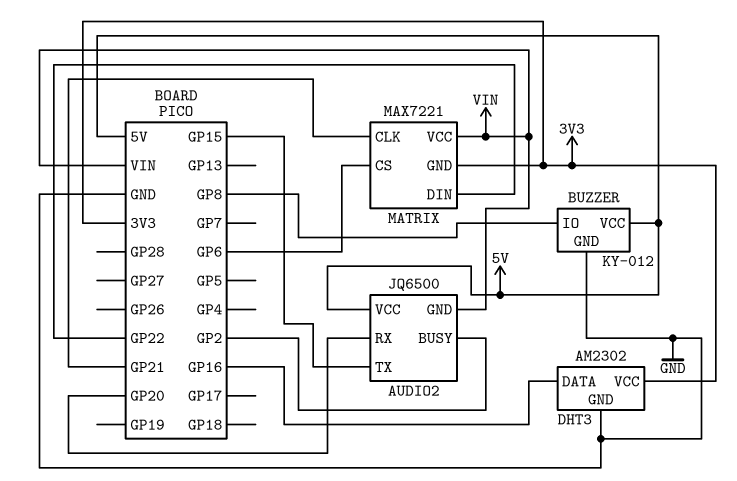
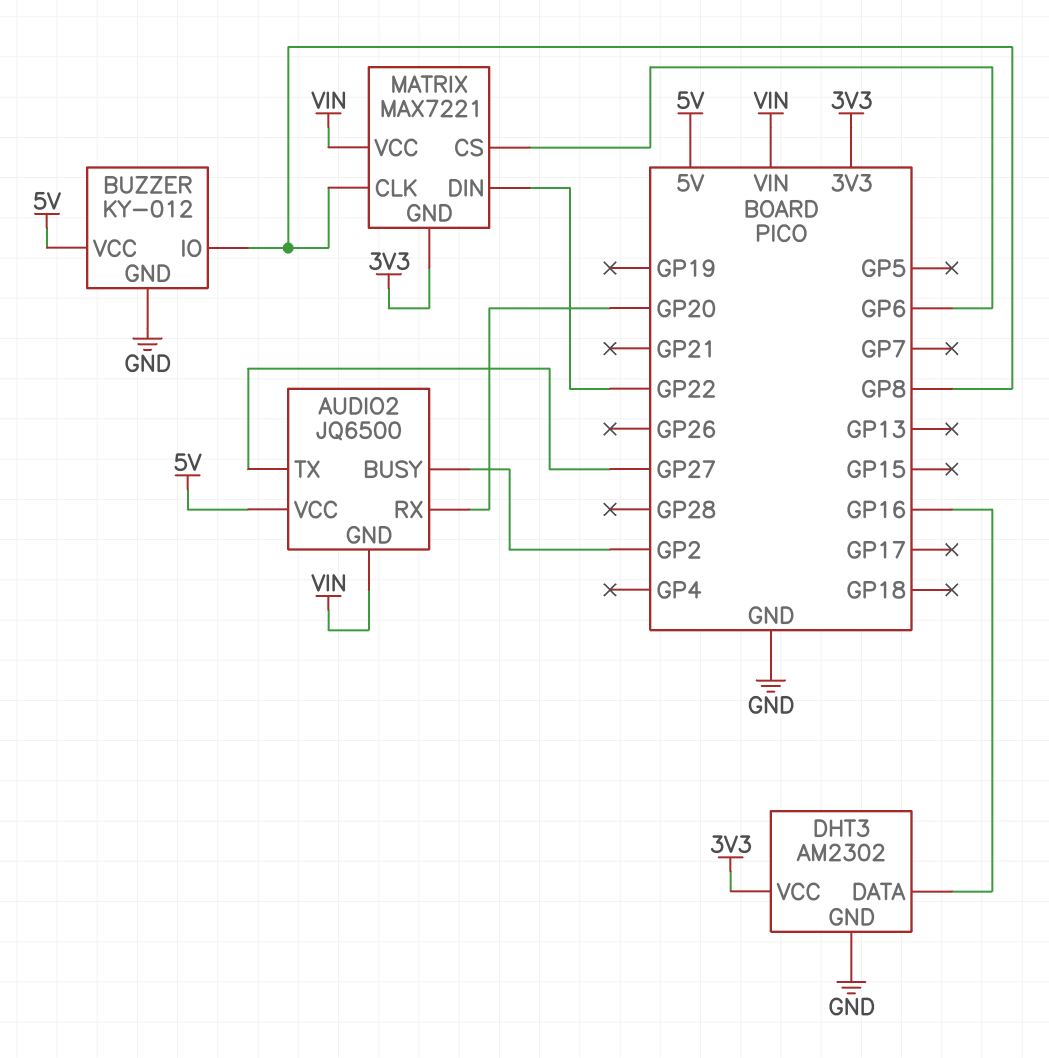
AUDIO2 pin TX: GP15 -> GP27
MATRIX pin CLK: GP21 -> GP8

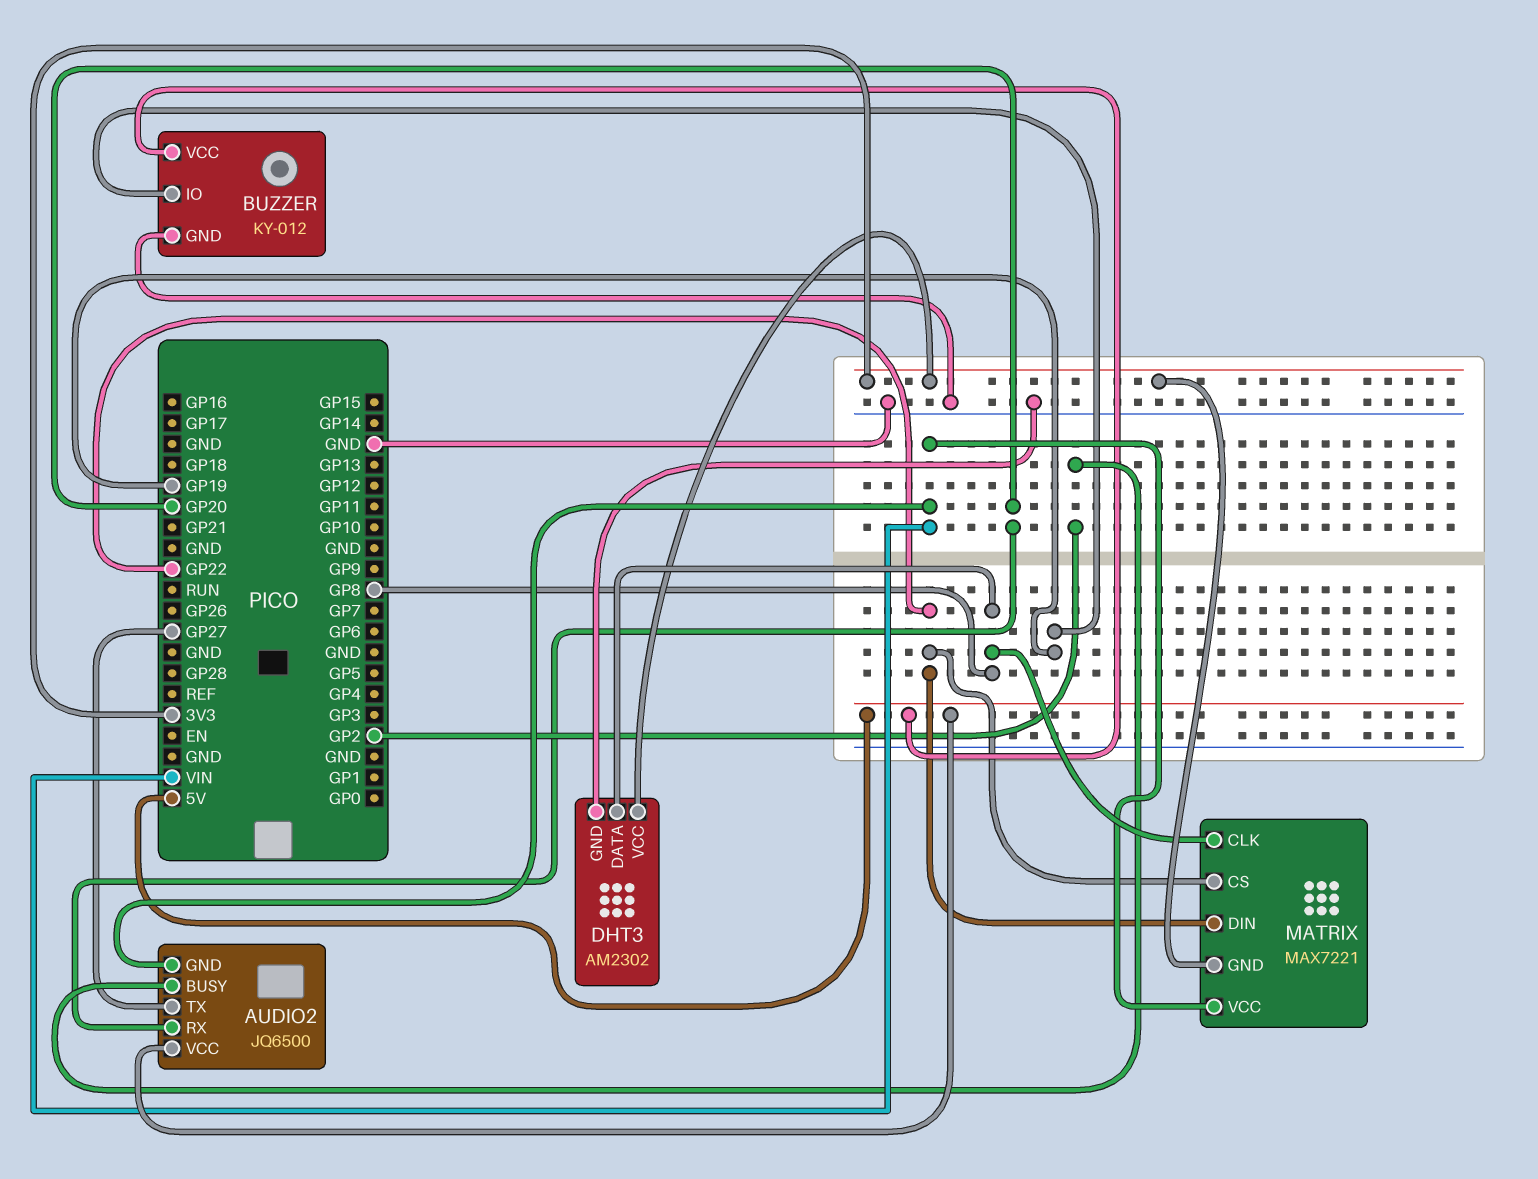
BUZZER pin IO: GP8 -> GP19
DHT3 pin DATA: GP16 -> GP8
MATRIX pin CS: GP6 -> GP22

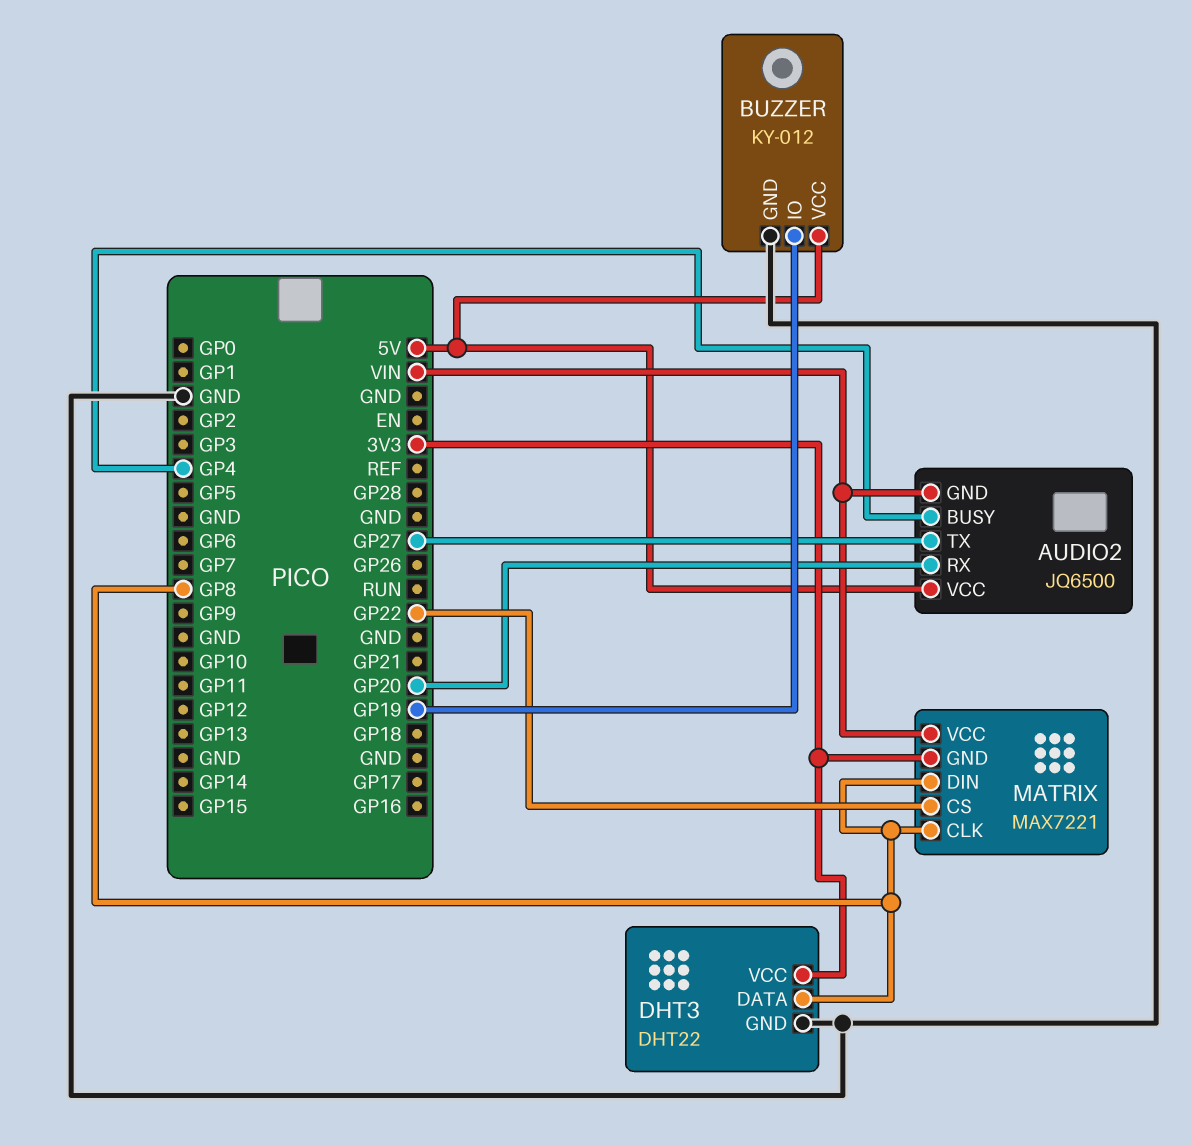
AUDIO2 pin BUSY: GP2 -> GP4
DHT3: AM2302 -> DHT22
MATRIX pin DIN: GP22 -> GP8

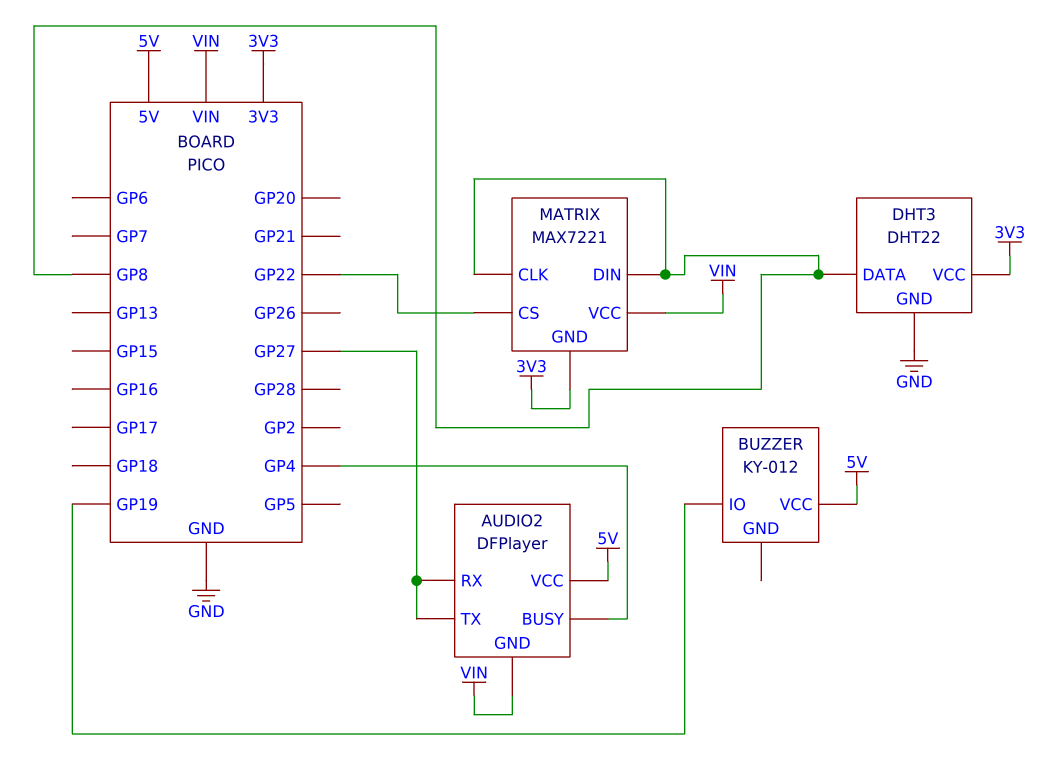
AUDIO2: JQ6500 -> DFPlayer
AUDIO2 pin RX: GP20 -> GP27
BUZZER pin GND: GND -> none

